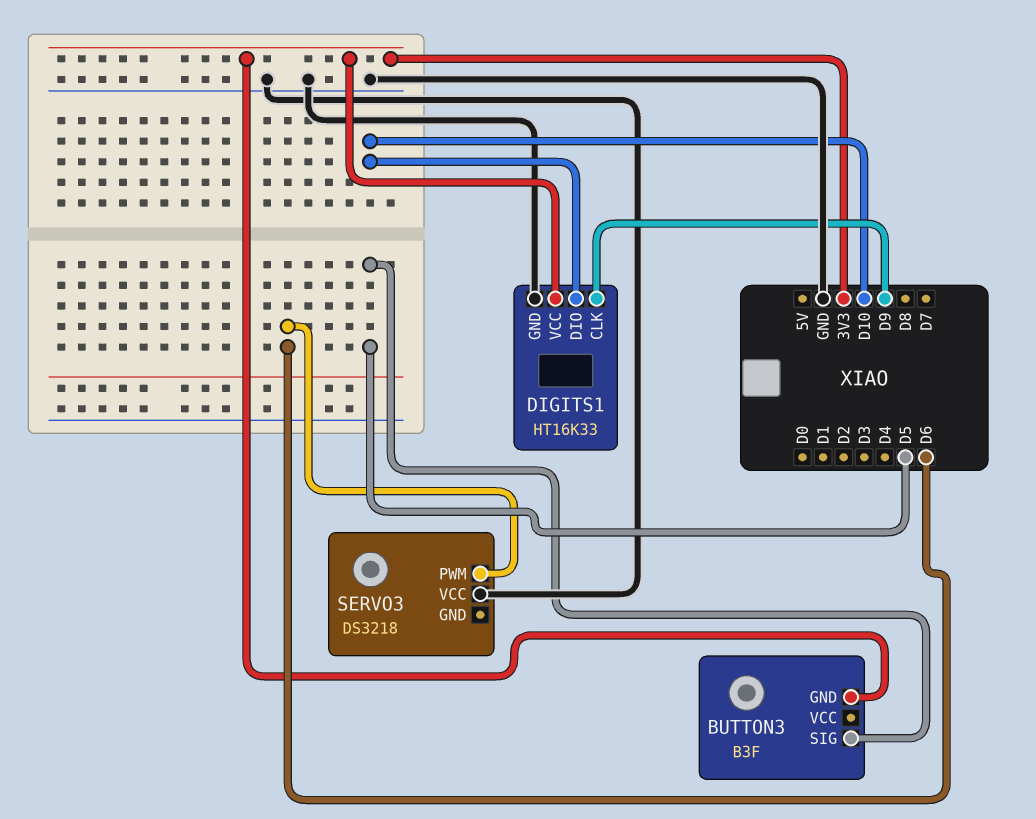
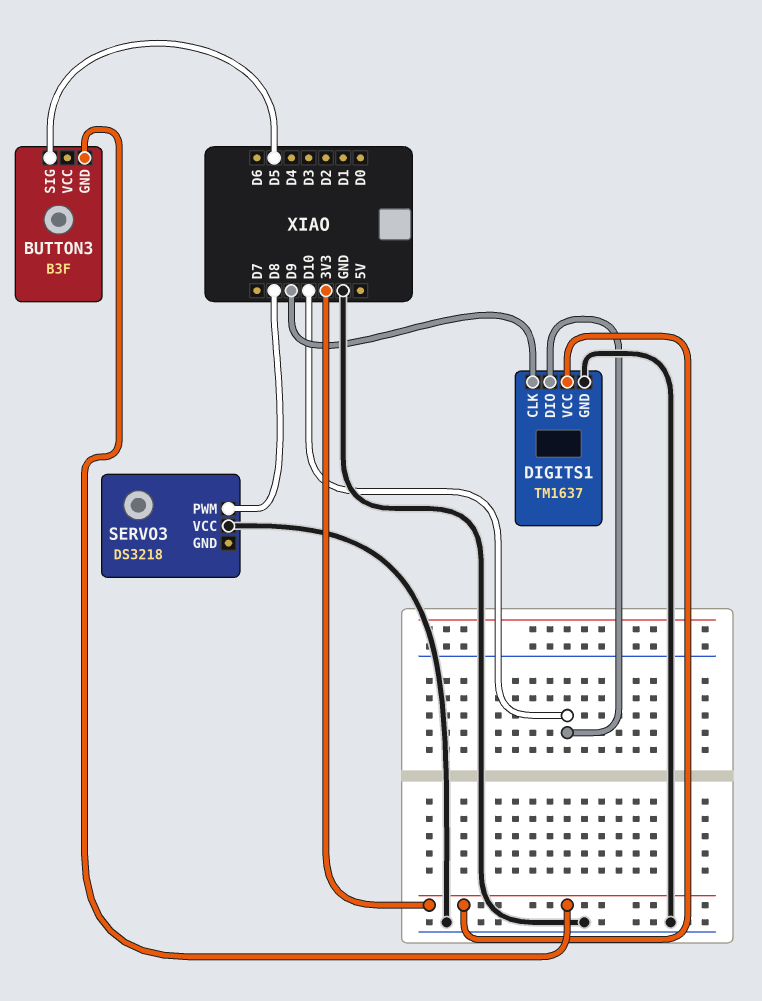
DIGITS1: HT16K33 -> TM1637
SERVO3 pin PWM: D6 -> D8

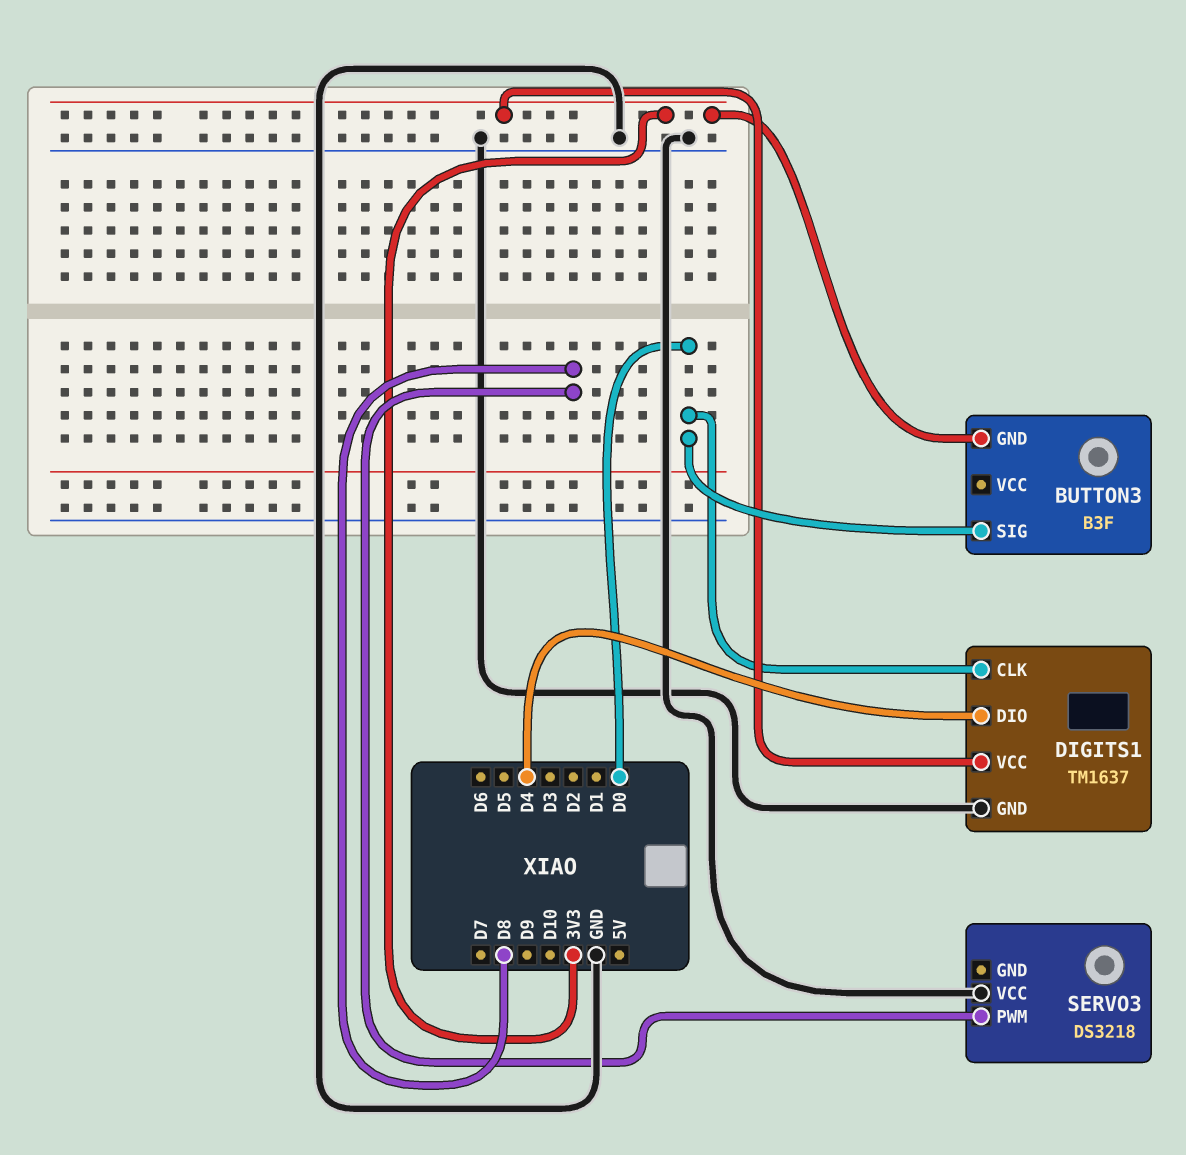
BUTTON3 pin SIG: D5 -> D0
DIGITS1 pin CLK: D9 -> D0
DIGITS1 pin DIO: D10 -> D4

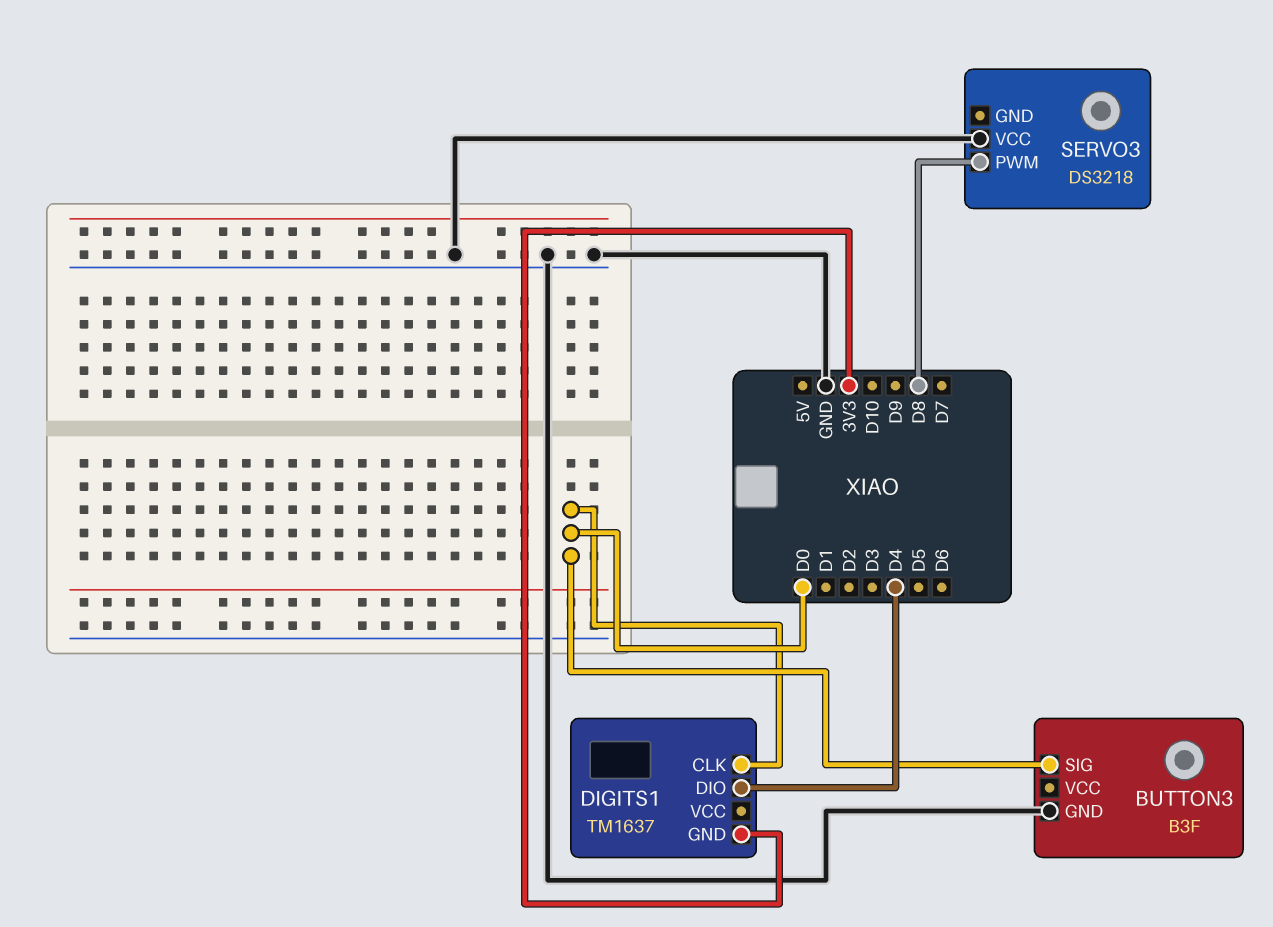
BUTTON3 pin GND: 3V3 -> GND
DIGITS1 pin GND: GND -> 3V3
DIGITS1 pin VCC: 3V3 -> none

